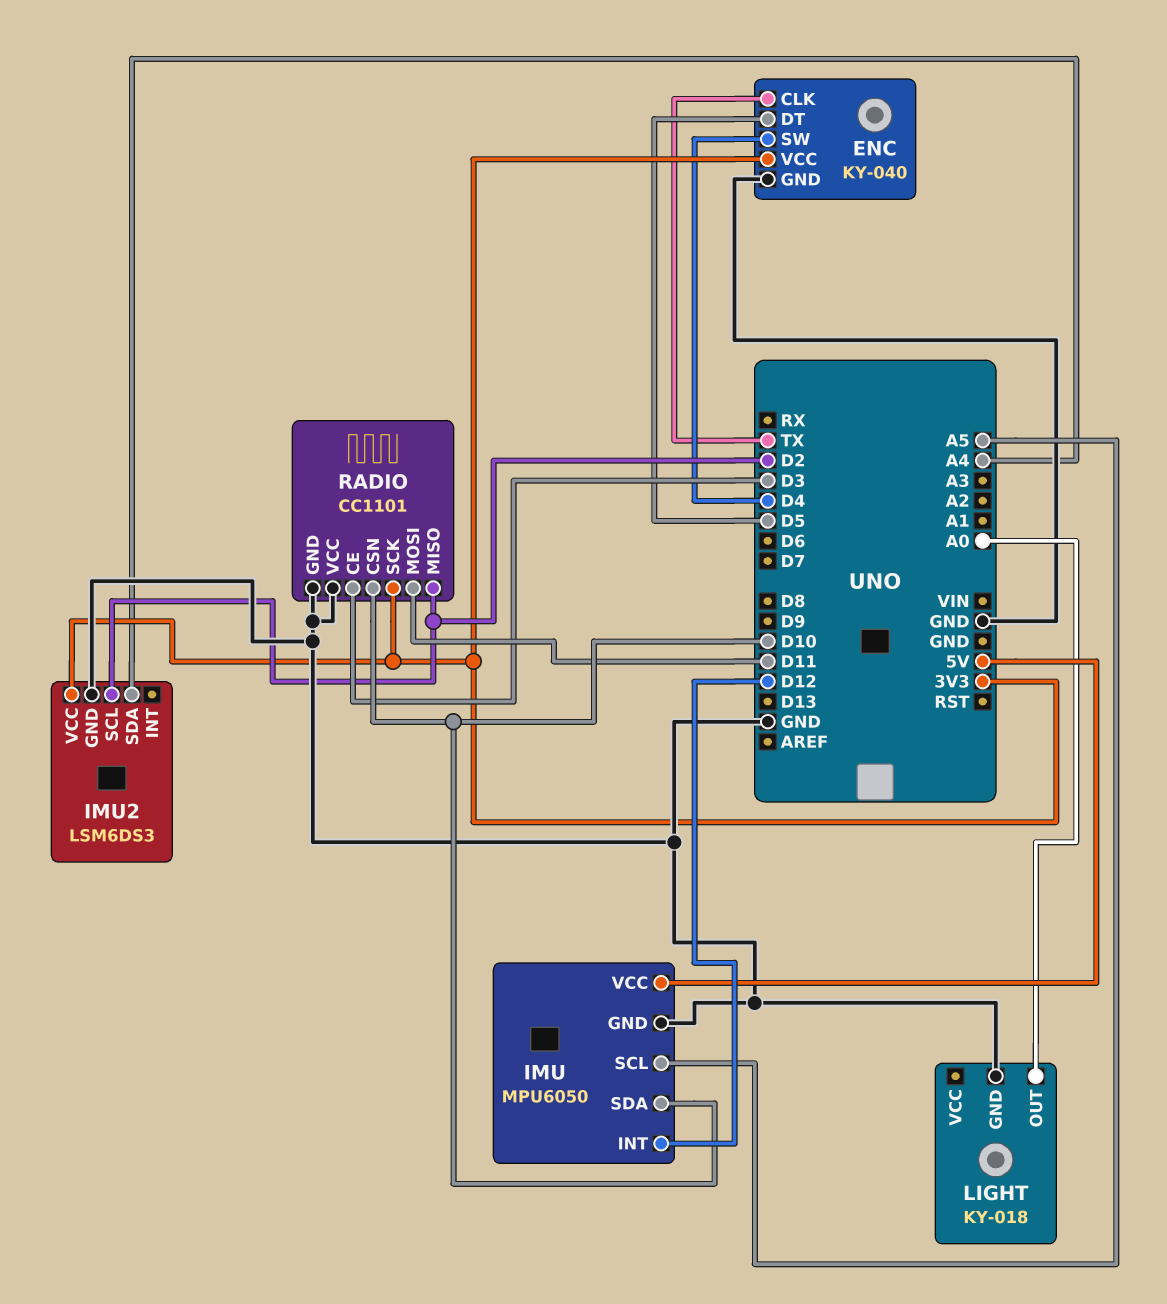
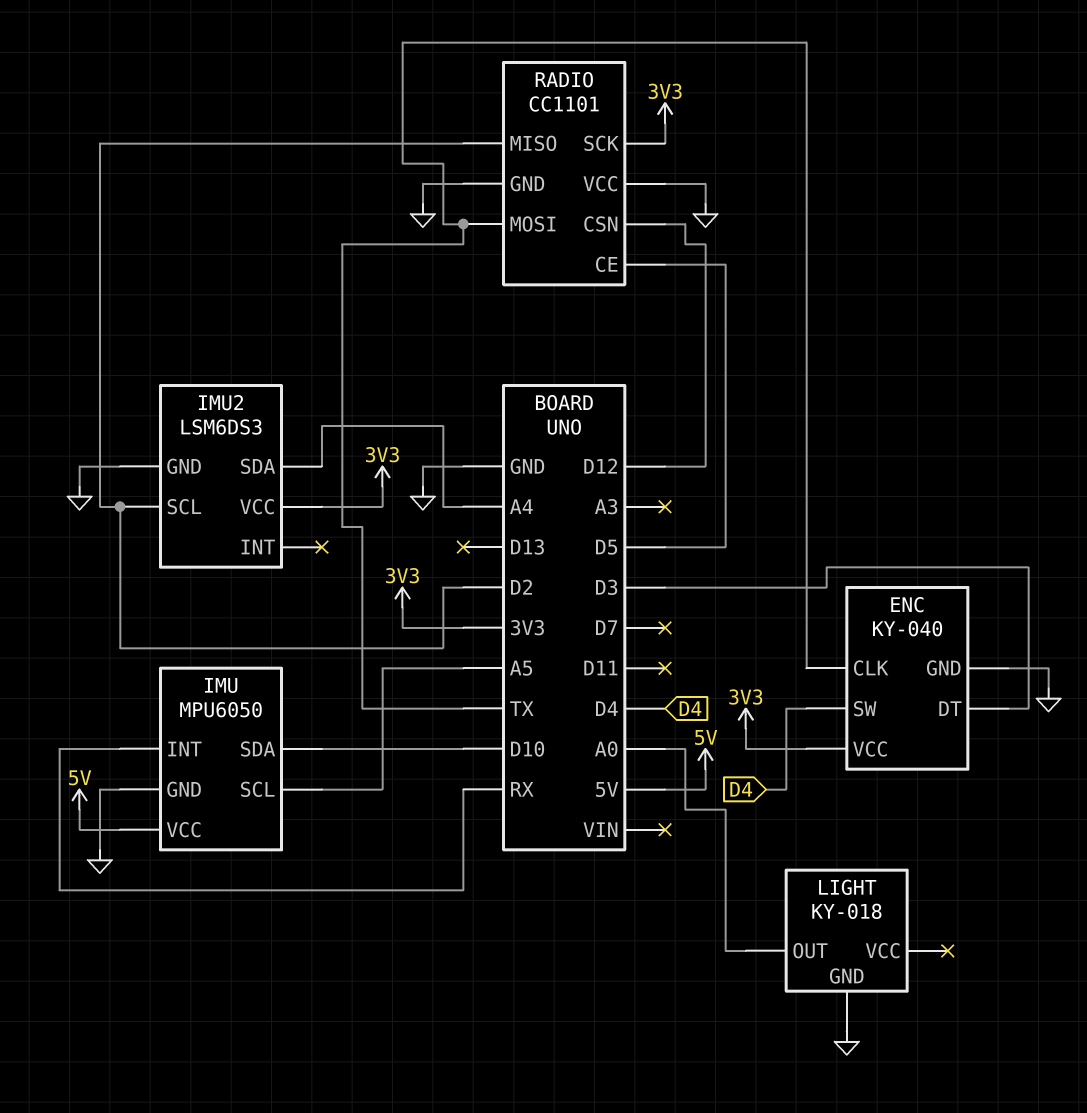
ENC pin DT: D5 -> D3
IMU pin INT: D12 -> RX
RADIO pin CE: D3 -> D5
RADIO pin CSN: D10 -> D12
RADIO pin MOSI: D11 -> TX

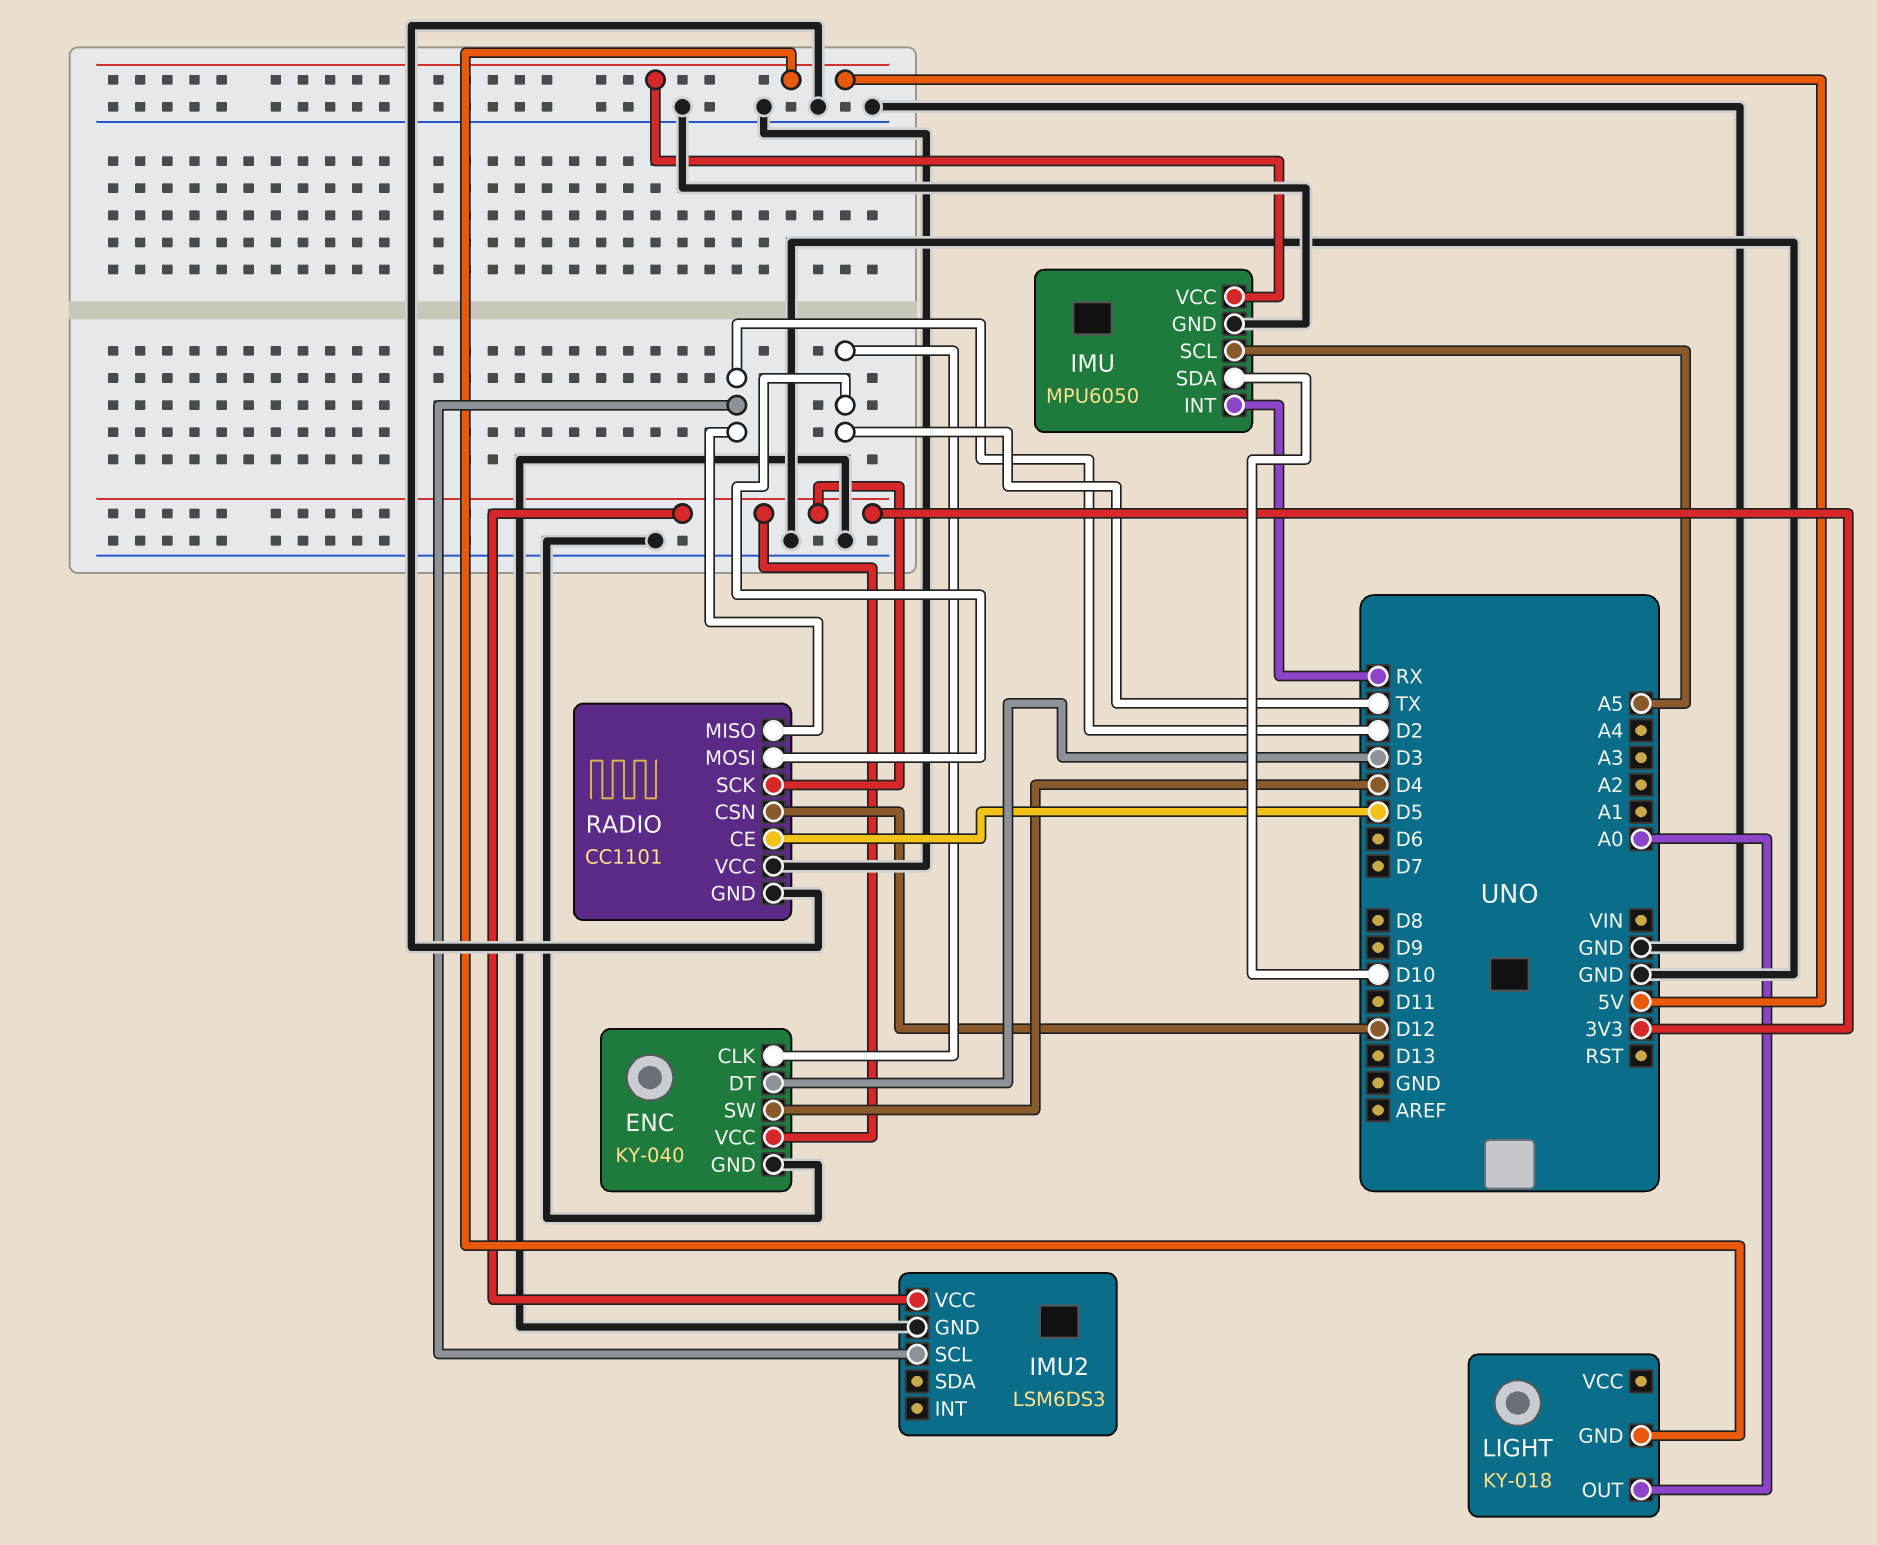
IMU2 pin SDA: A4 -> none
LIGHT pin GND: GND -> 5V

